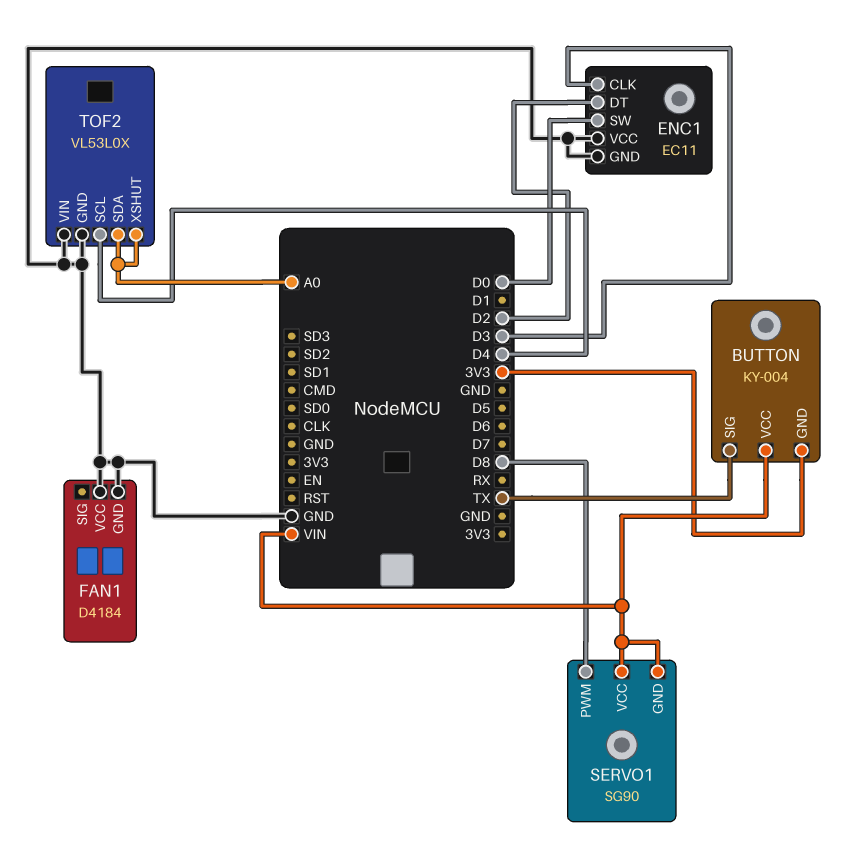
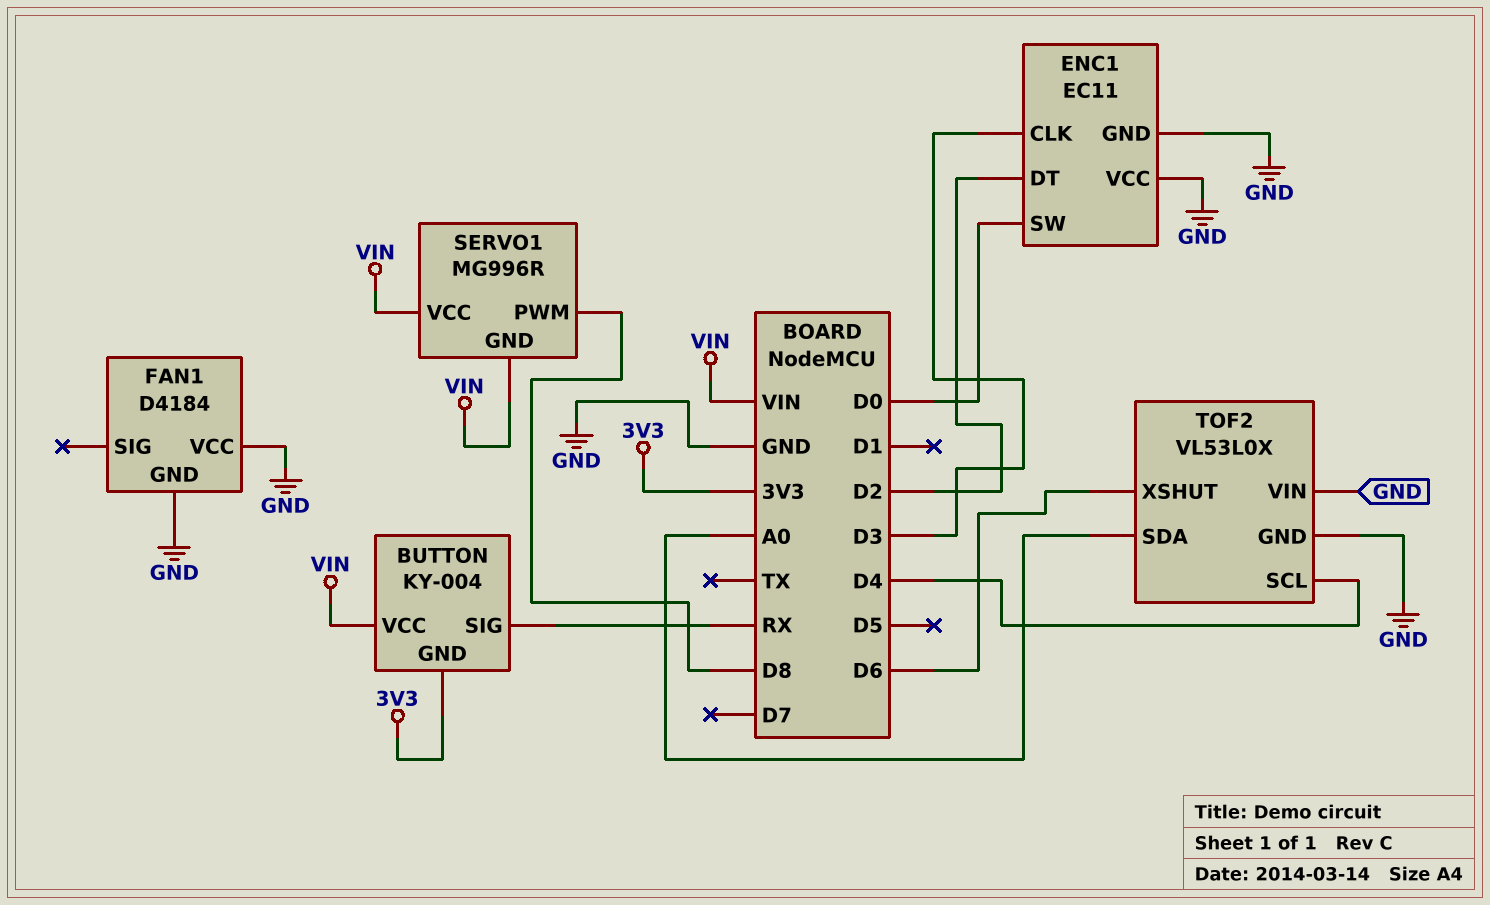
BUTTON pin SIG: TX -> RX
SERVO1: SG90 -> MG996R
TOF2 pin XSHUT: A0 -> D6

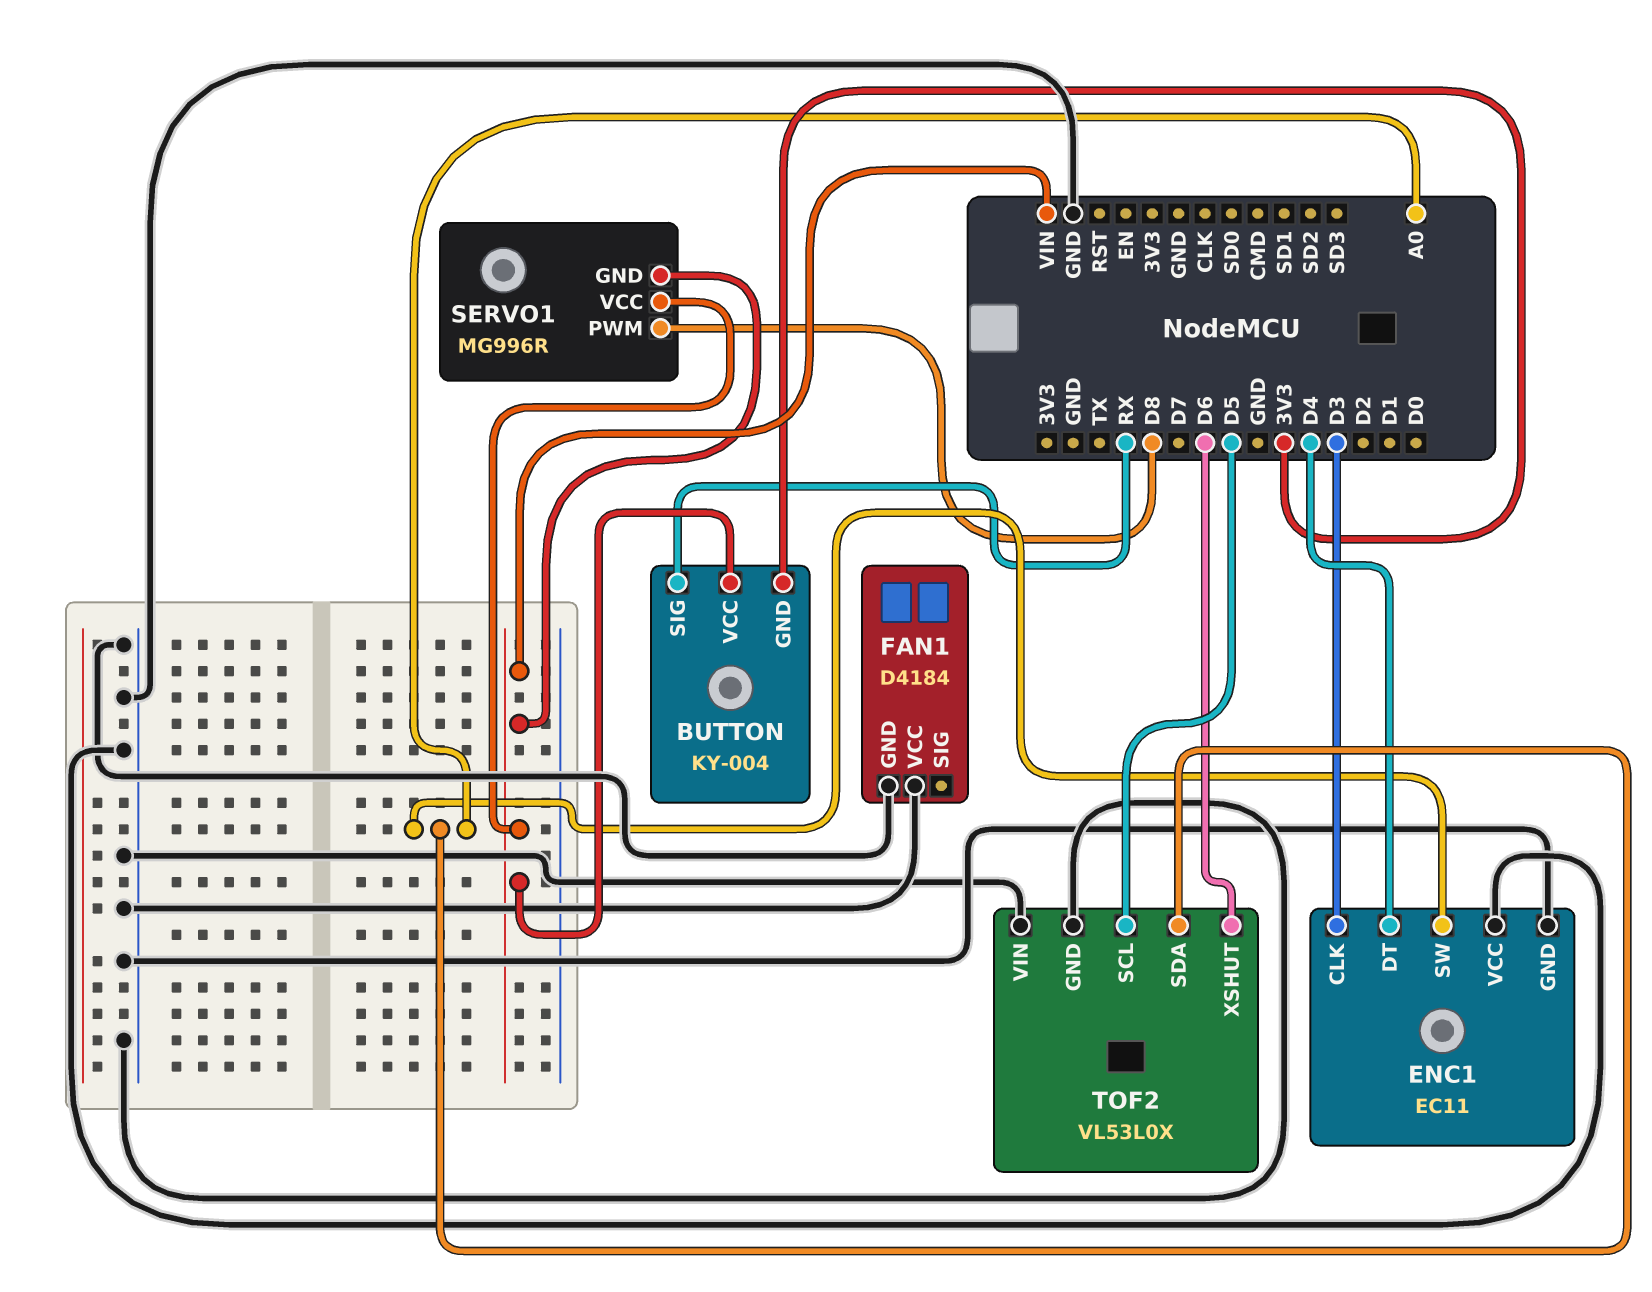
ENC1 pin DT: D2 -> D4
ENC1 pin SW: D0 -> A0
TOF2 pin SCL: D4 -> D5

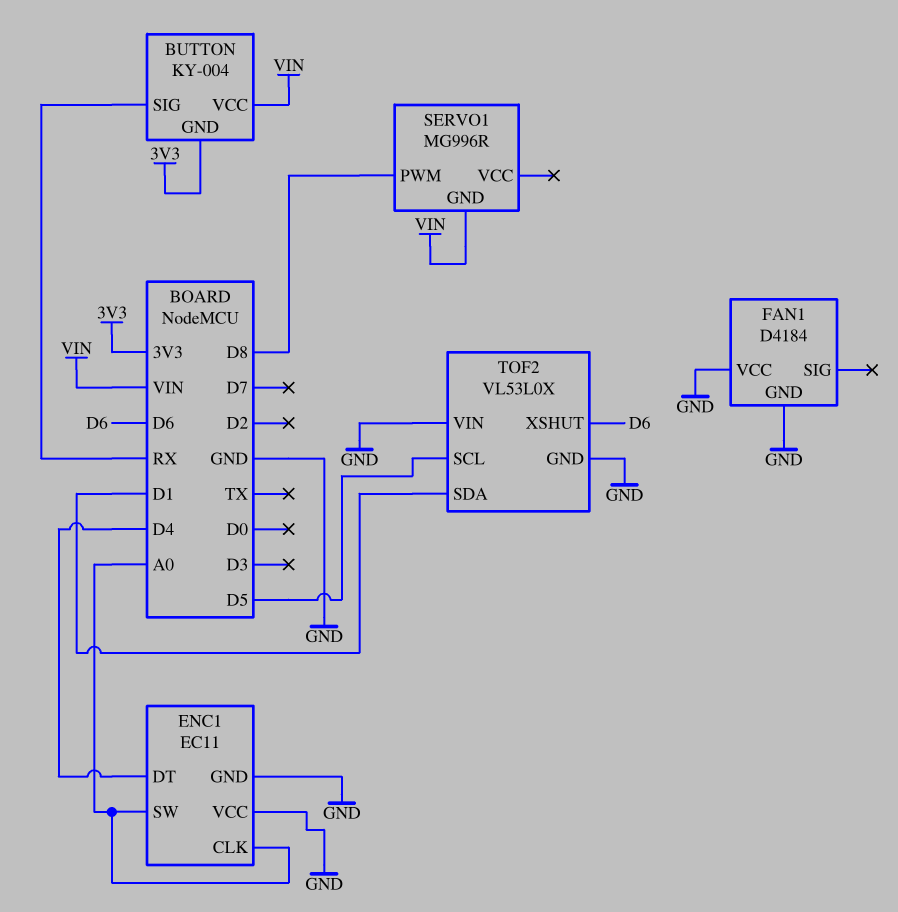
ENC1 pin CLK: D3 -> A0
SERVO1 pin VCC: VIN -> none
TOF2 pin SDA: A0 -> D1

